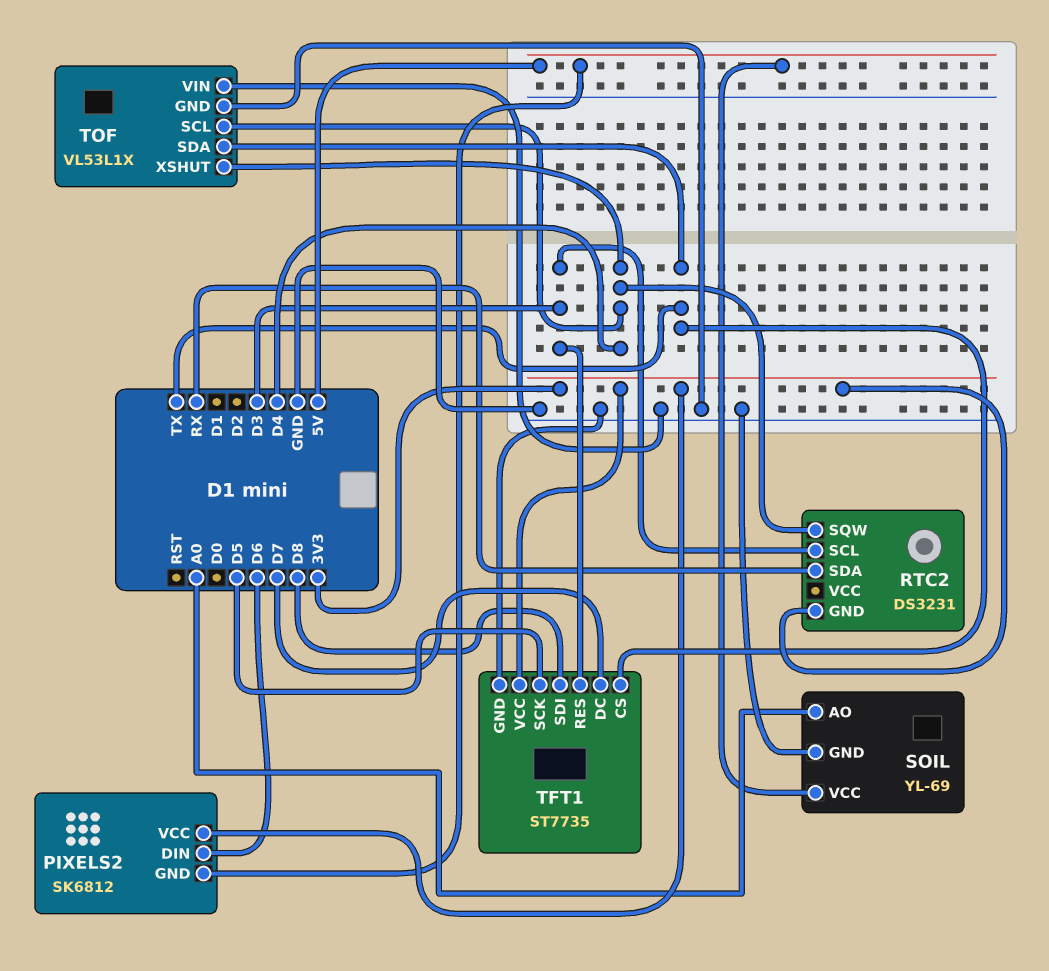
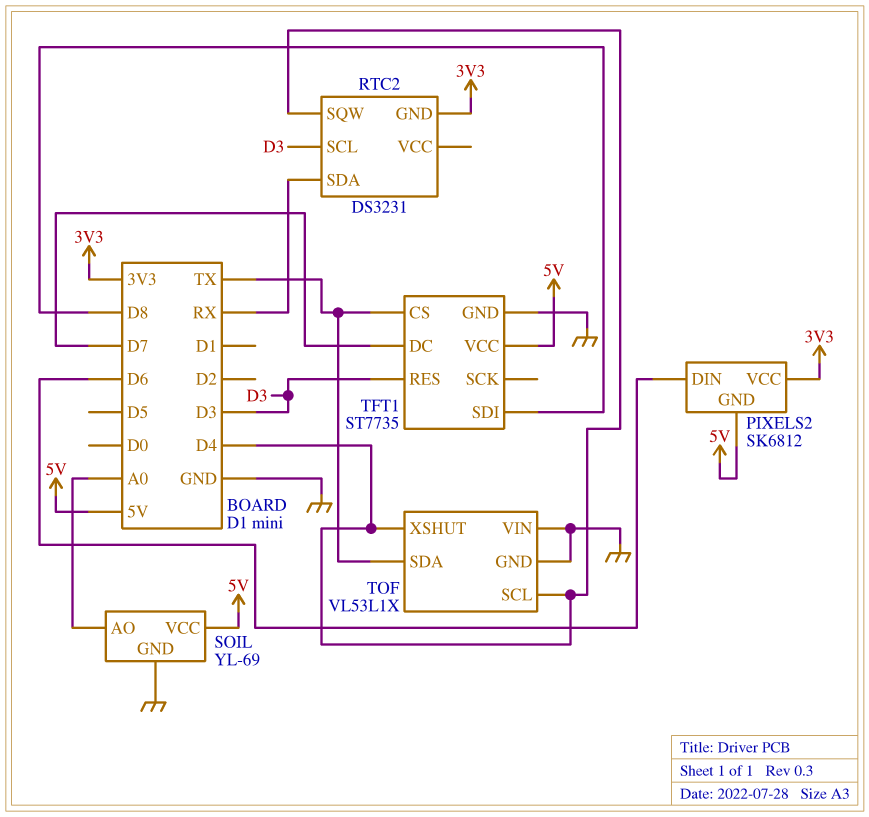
TFT1 pin SCK: D5 -> none
TFT1 pin VCC: 3V3 -> 5V

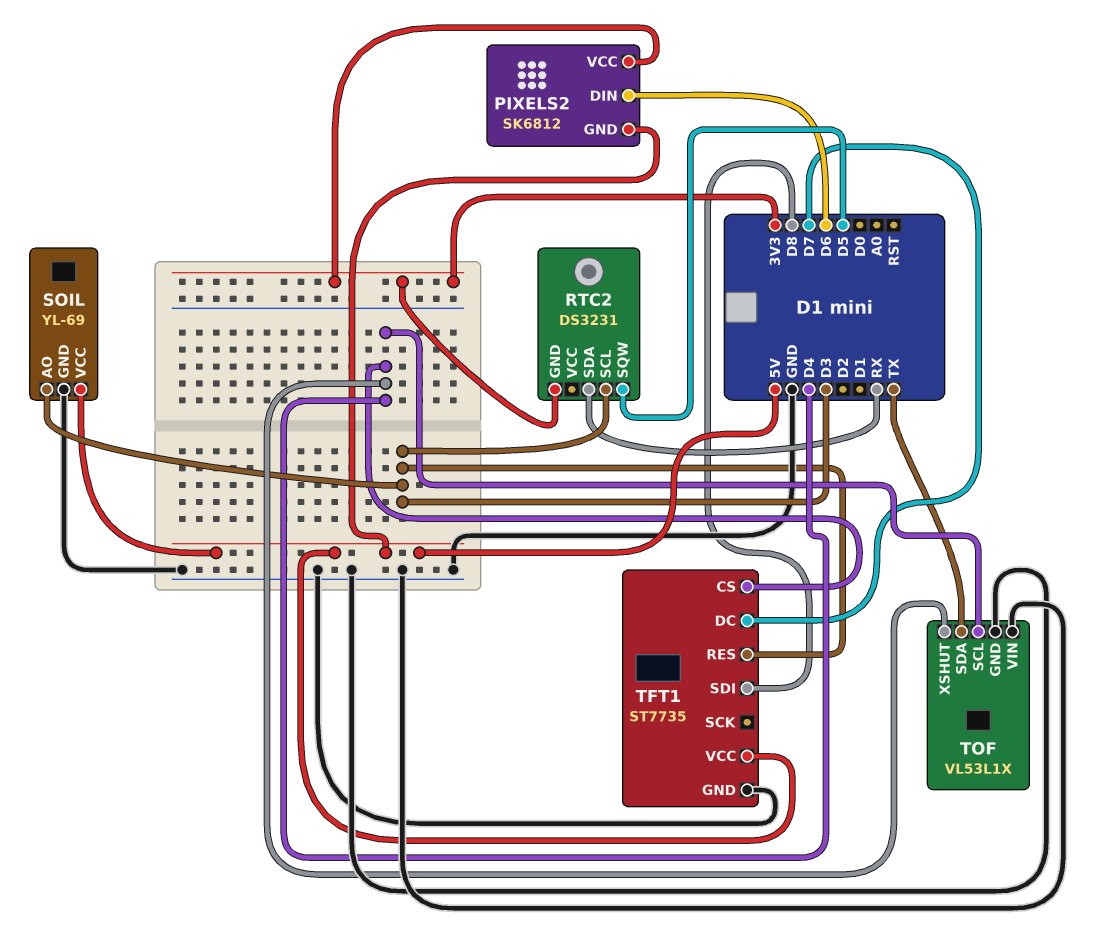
RTC2 pin SQW: D4 -> D5
SOIL pin AO: A0 -> D3
TFT1 pin CS: TX -> D4

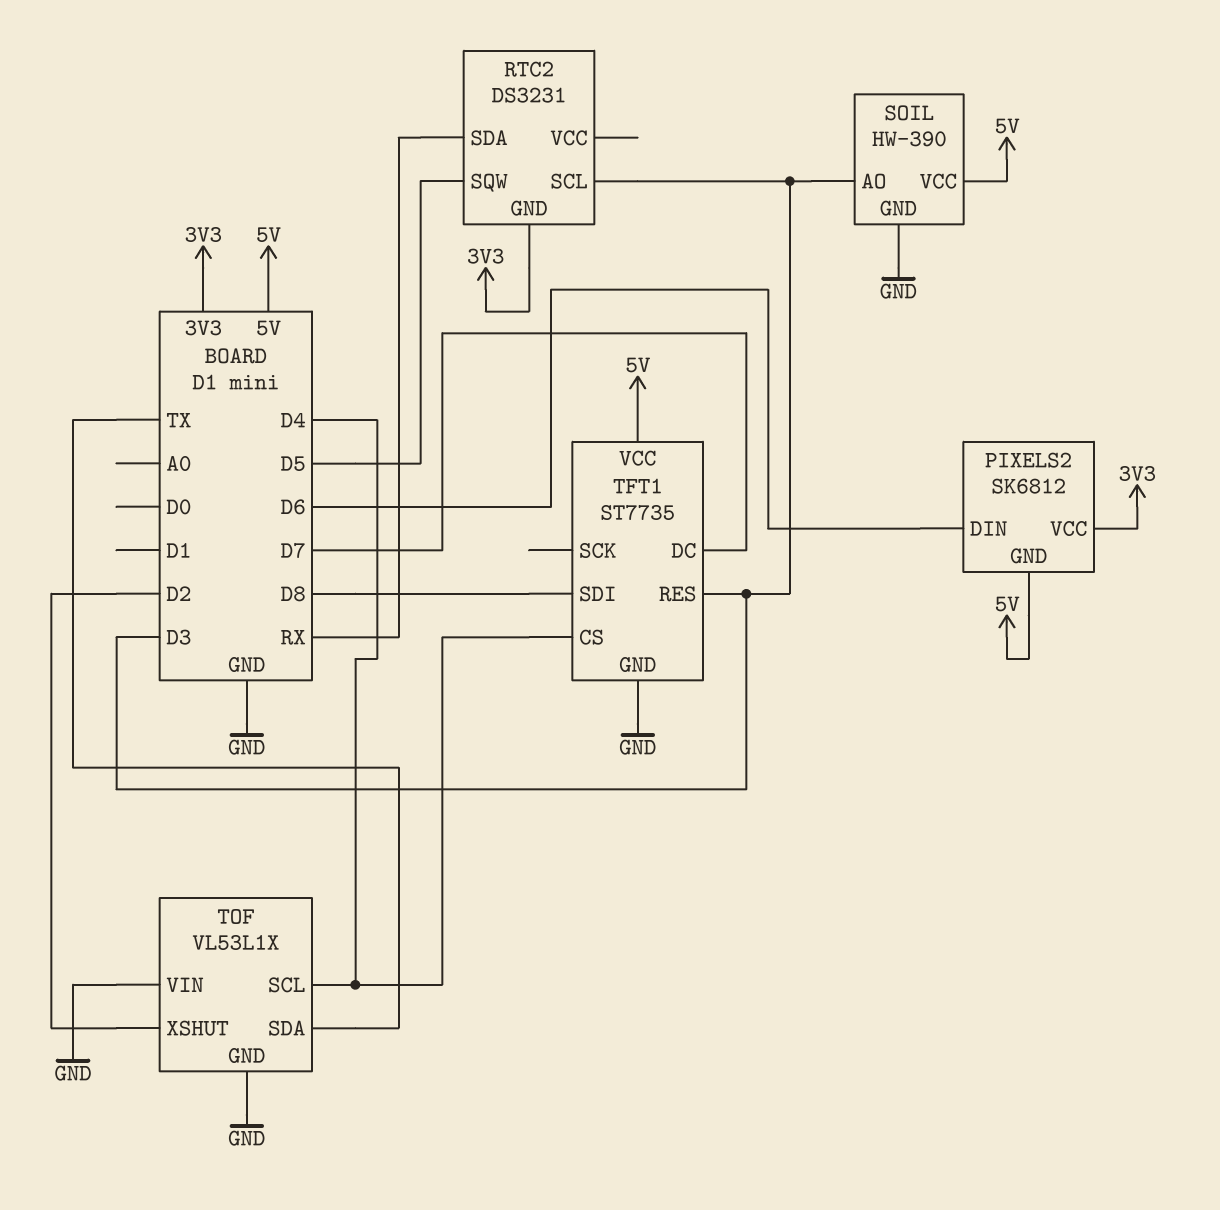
SOIL: YL-69 -> HW-390
TOF pin XSHUT: D4 -> D2

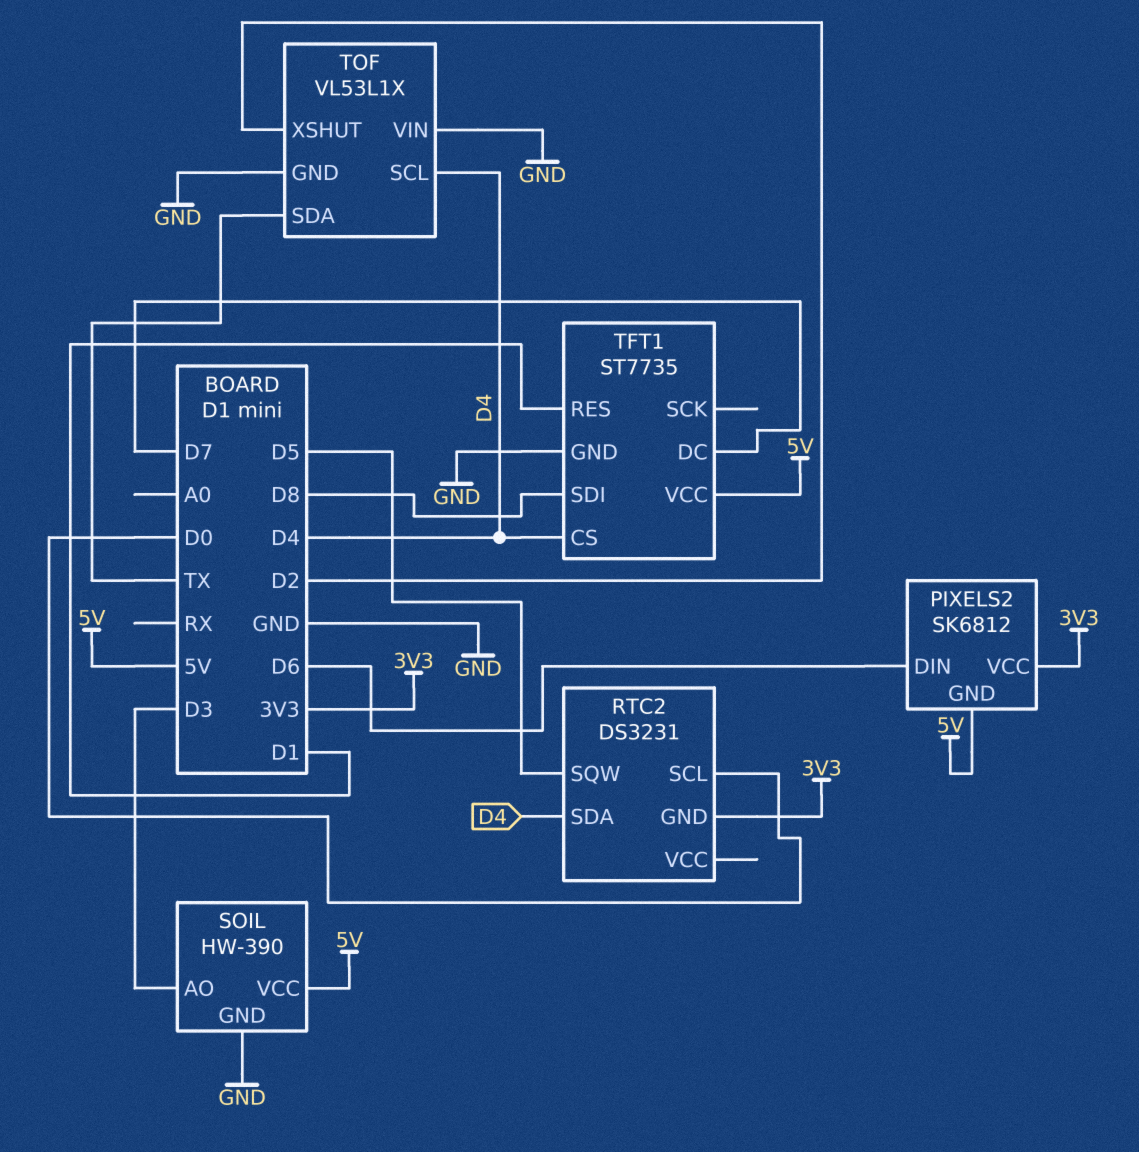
RTC2 pin SCL: D3 -> D0
RTC2 pin SDA: RX -> D4
TFT1 pin RES: D3 -> D1

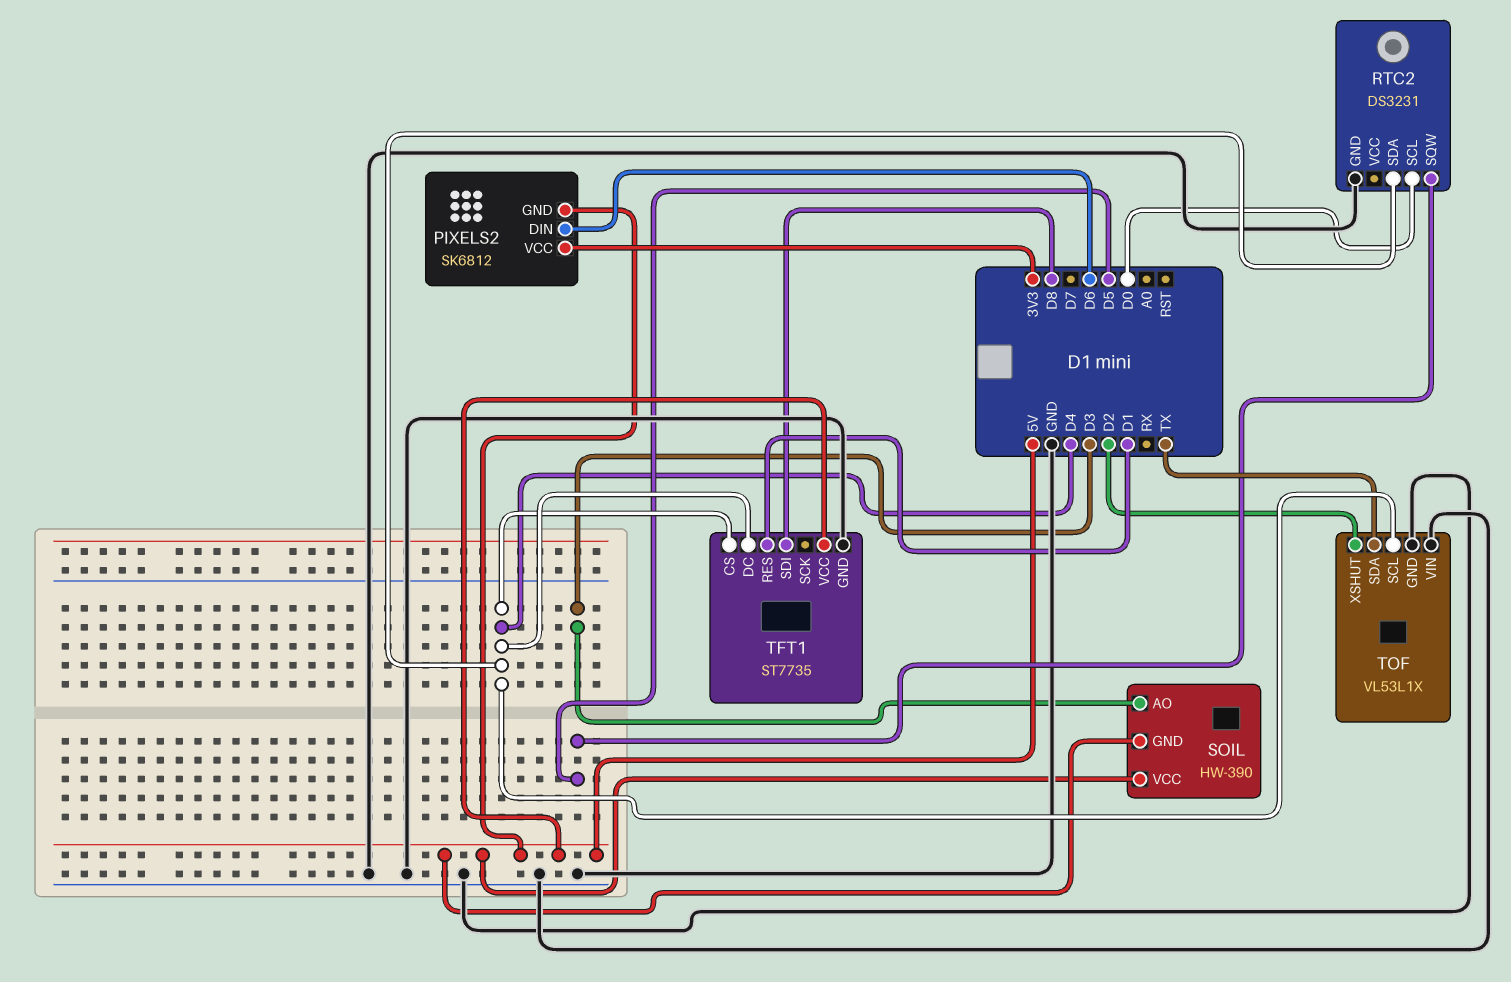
RTC2 pin GND: 3V3 -> GND
SOIL pin GND: GND -> 5V
TFT1 pin DC: D7 -> D4

